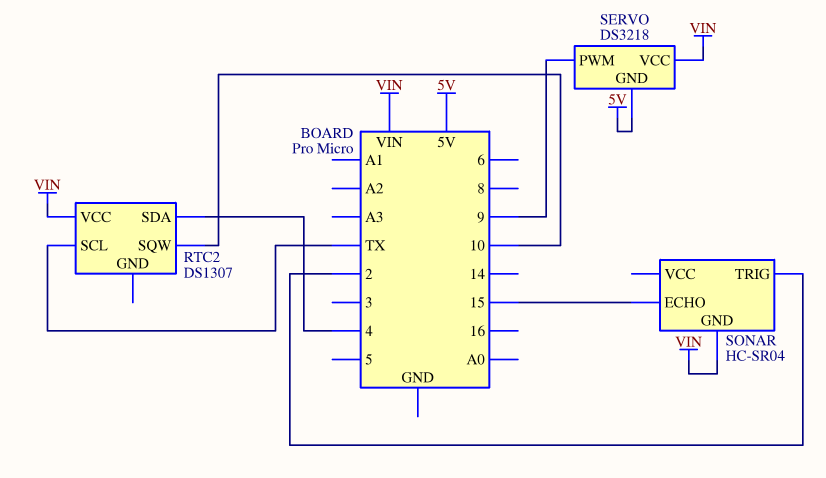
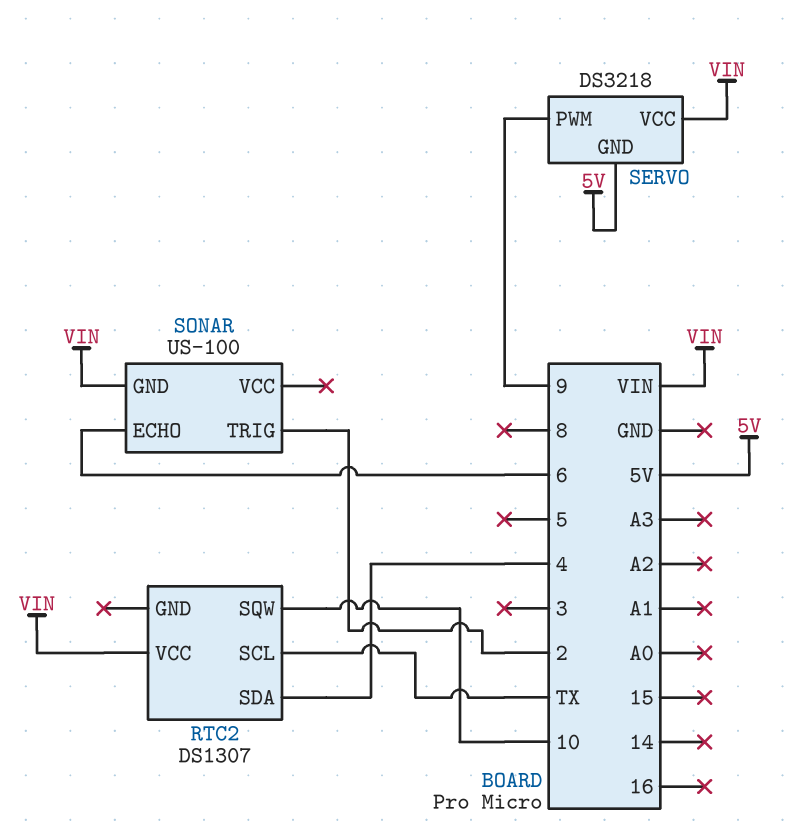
SONAR: HC-SR04 -> US-100
SONAR pin ECHO: 15 -> 6

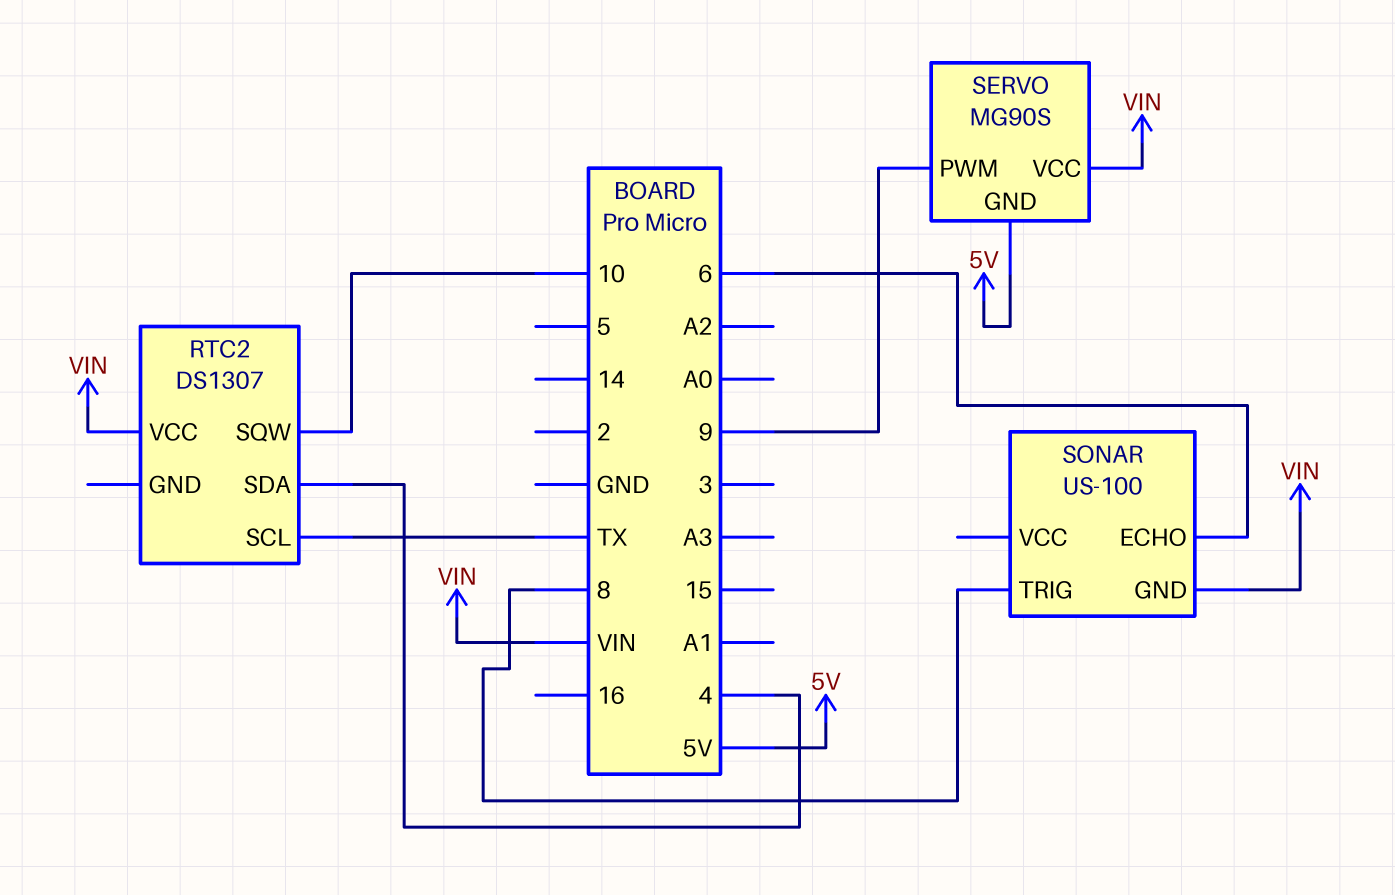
SERVO: DS3218 -> MG90S
SONAR pin TRIG: 2 -> 8

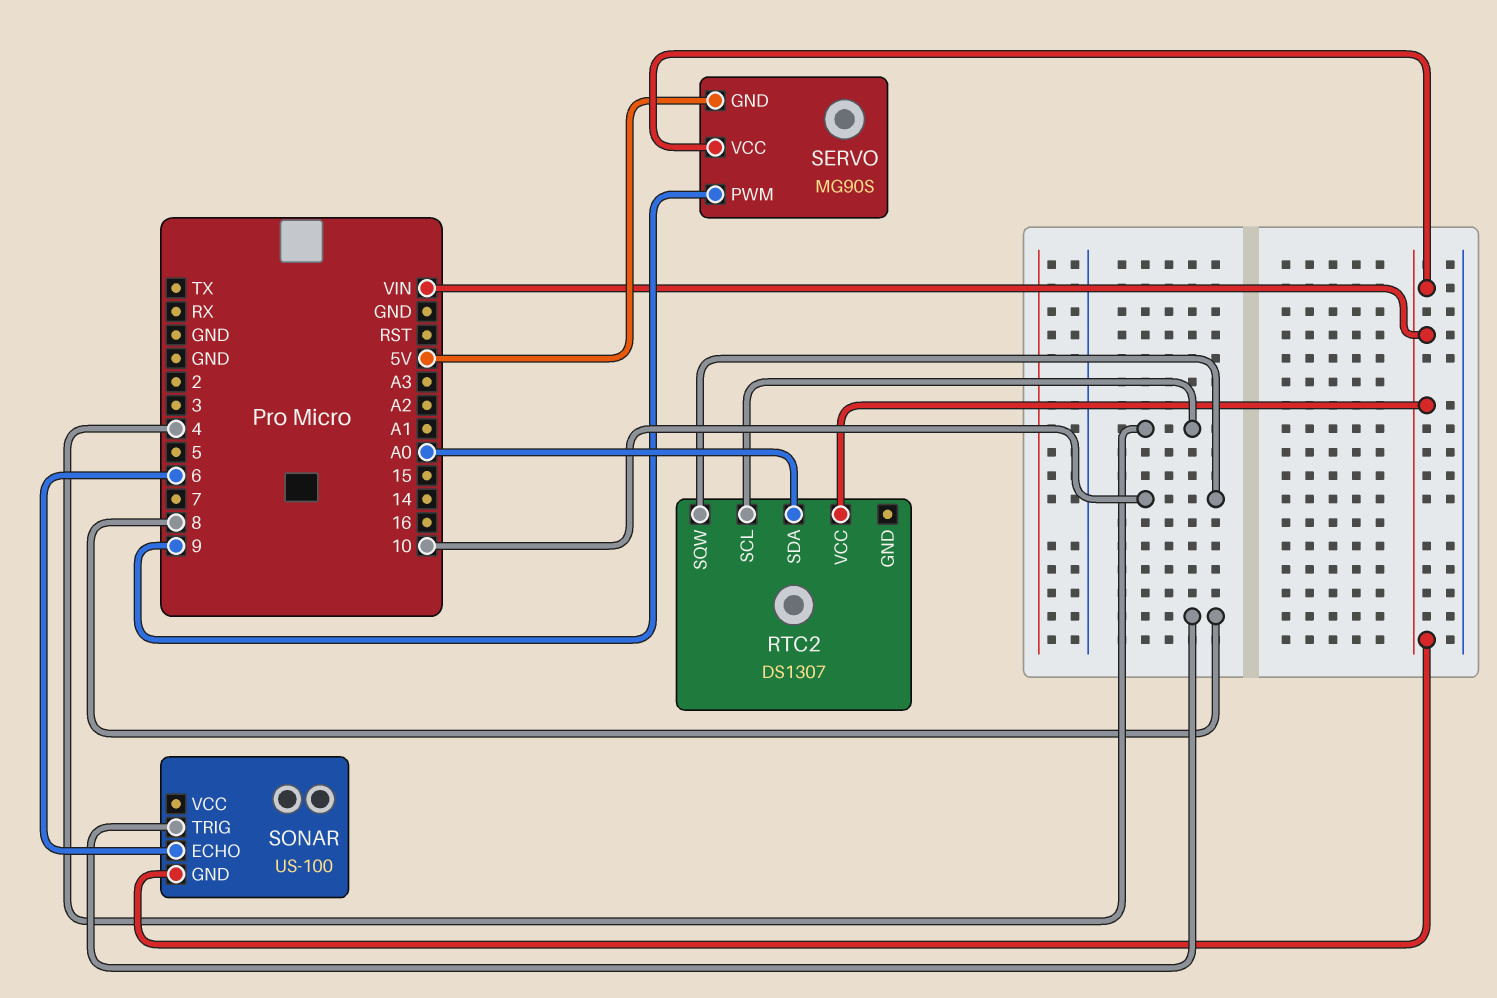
RTC2 pin SCL: TX -> 4
RTC2 pin SDA: 4 -> A0

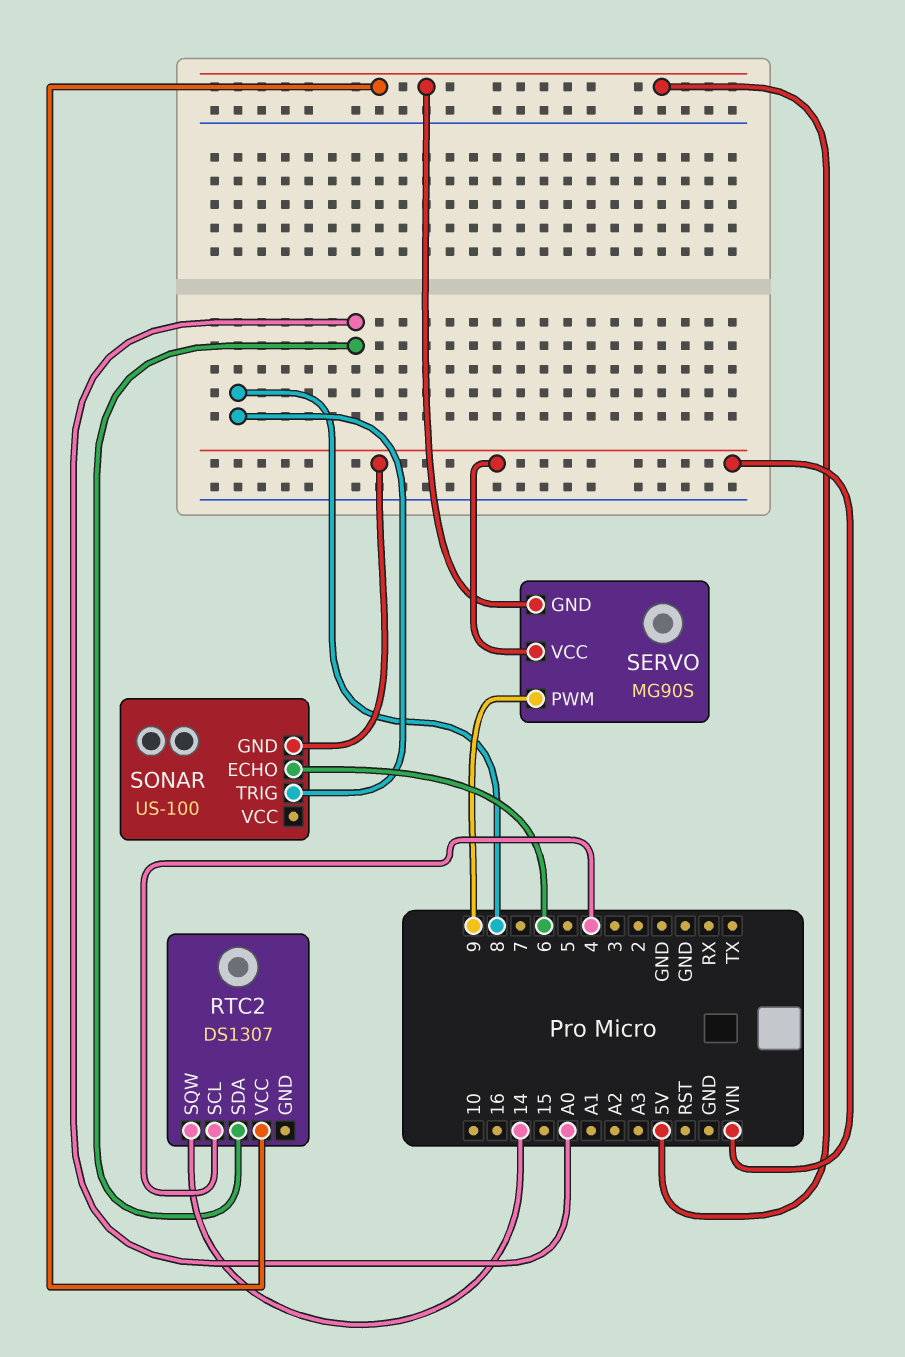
RTC2 pin SQW: 10 -> 14
RTC2 pin VCC: VIN -> 5V

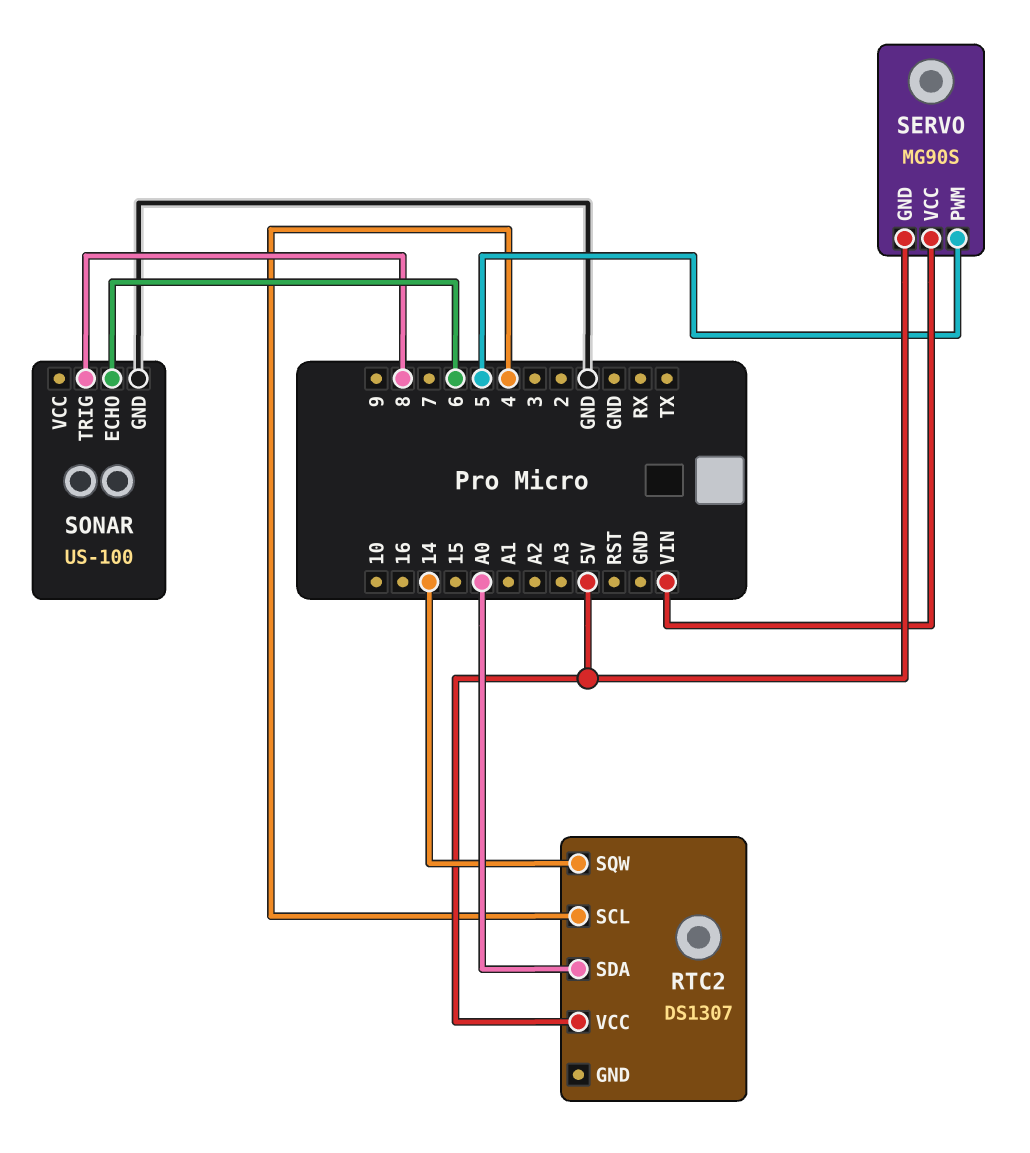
SERVO pin PWM: 9 -> 5
SONAR pin GND: VIN -> GND

